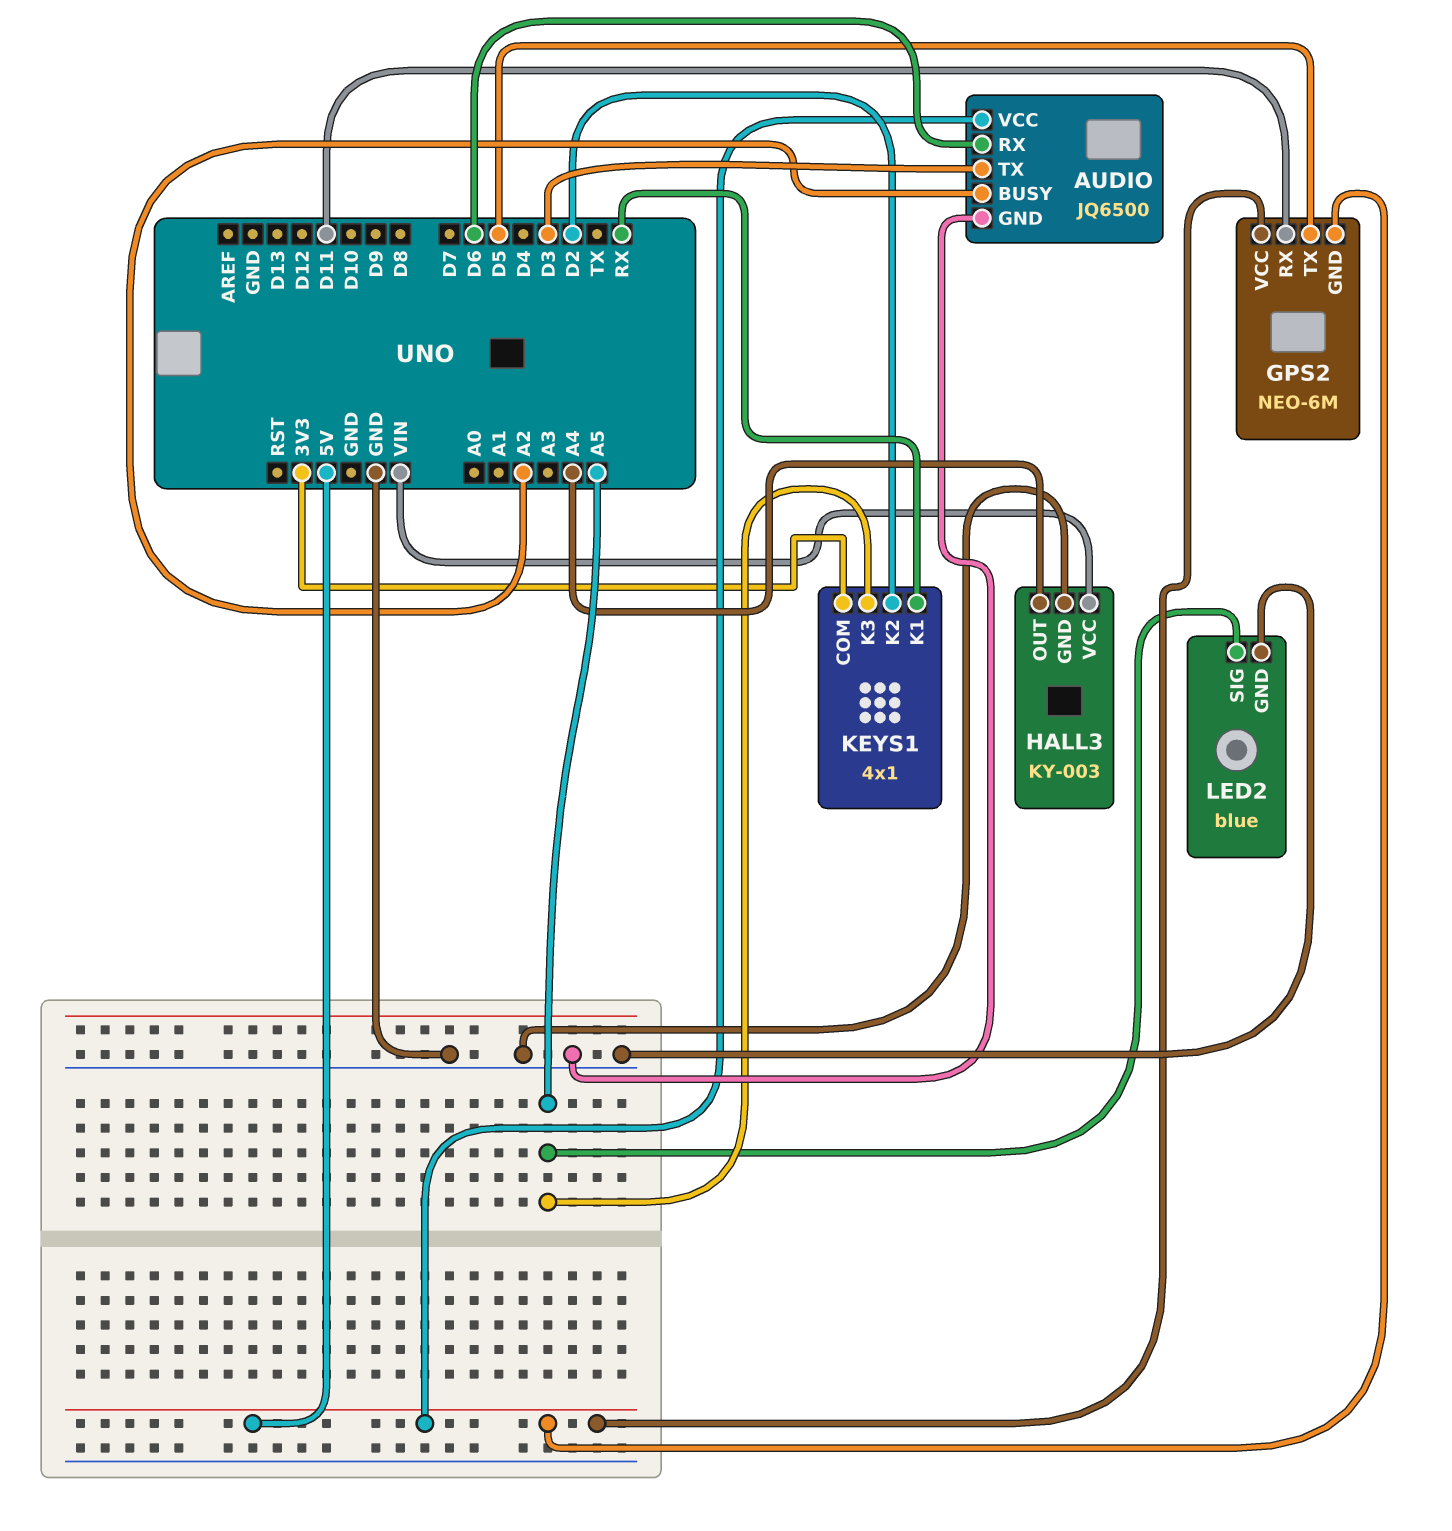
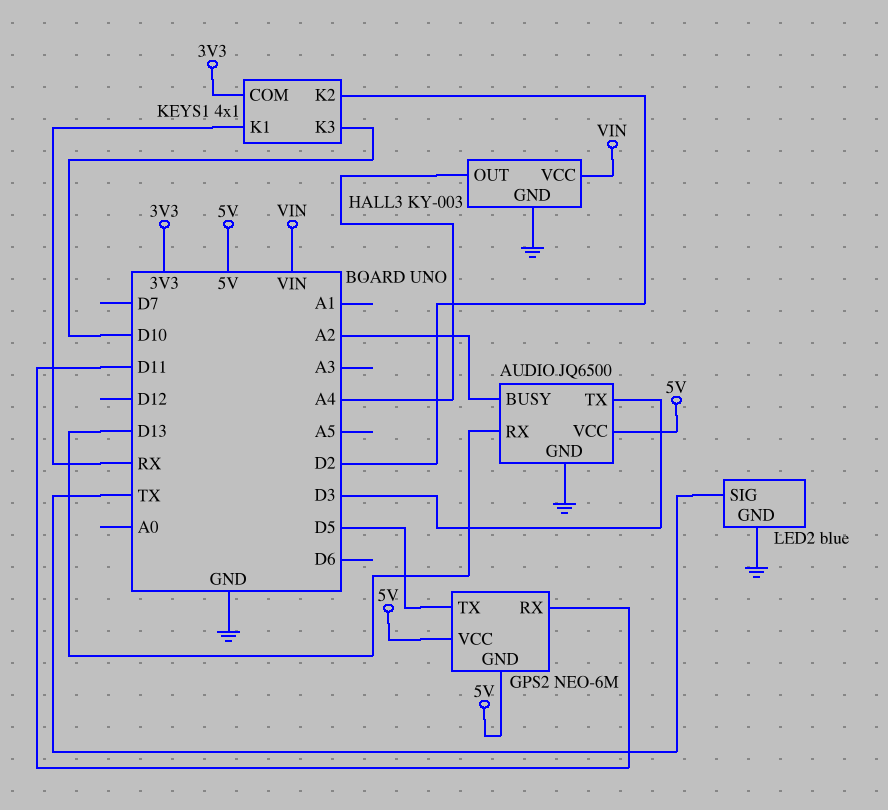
AUDIO pin RX: D6 -> D13
KEYS1 pin K3: A5 -> D10
LED2 pin SIG: A5 -> TX

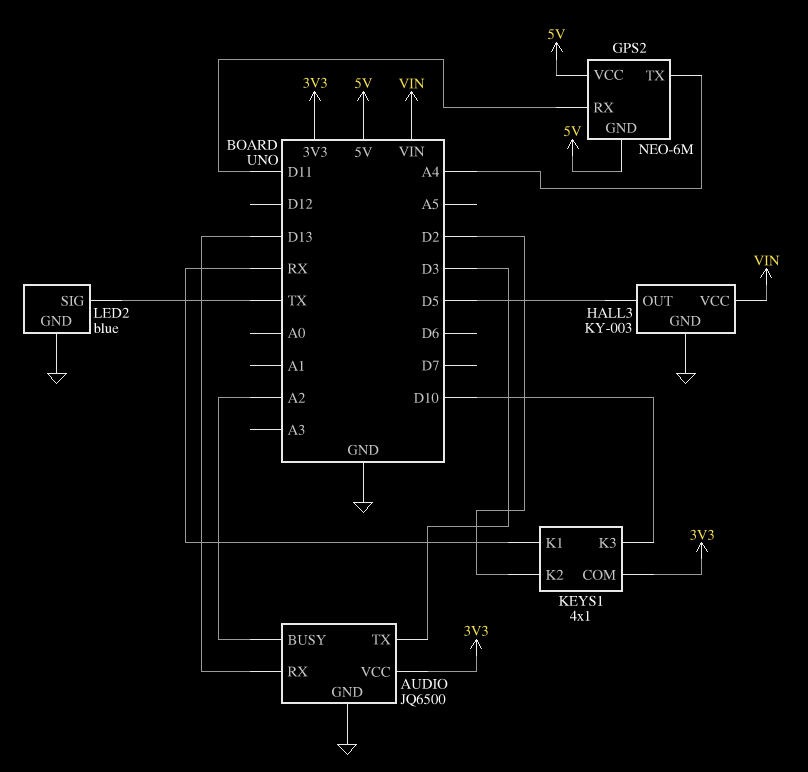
AUDIO pin VCC: 5V -> 3V3
GPS2 pin TX: D5 -> A4
HALL3 pin OUT: A4 -> D5

